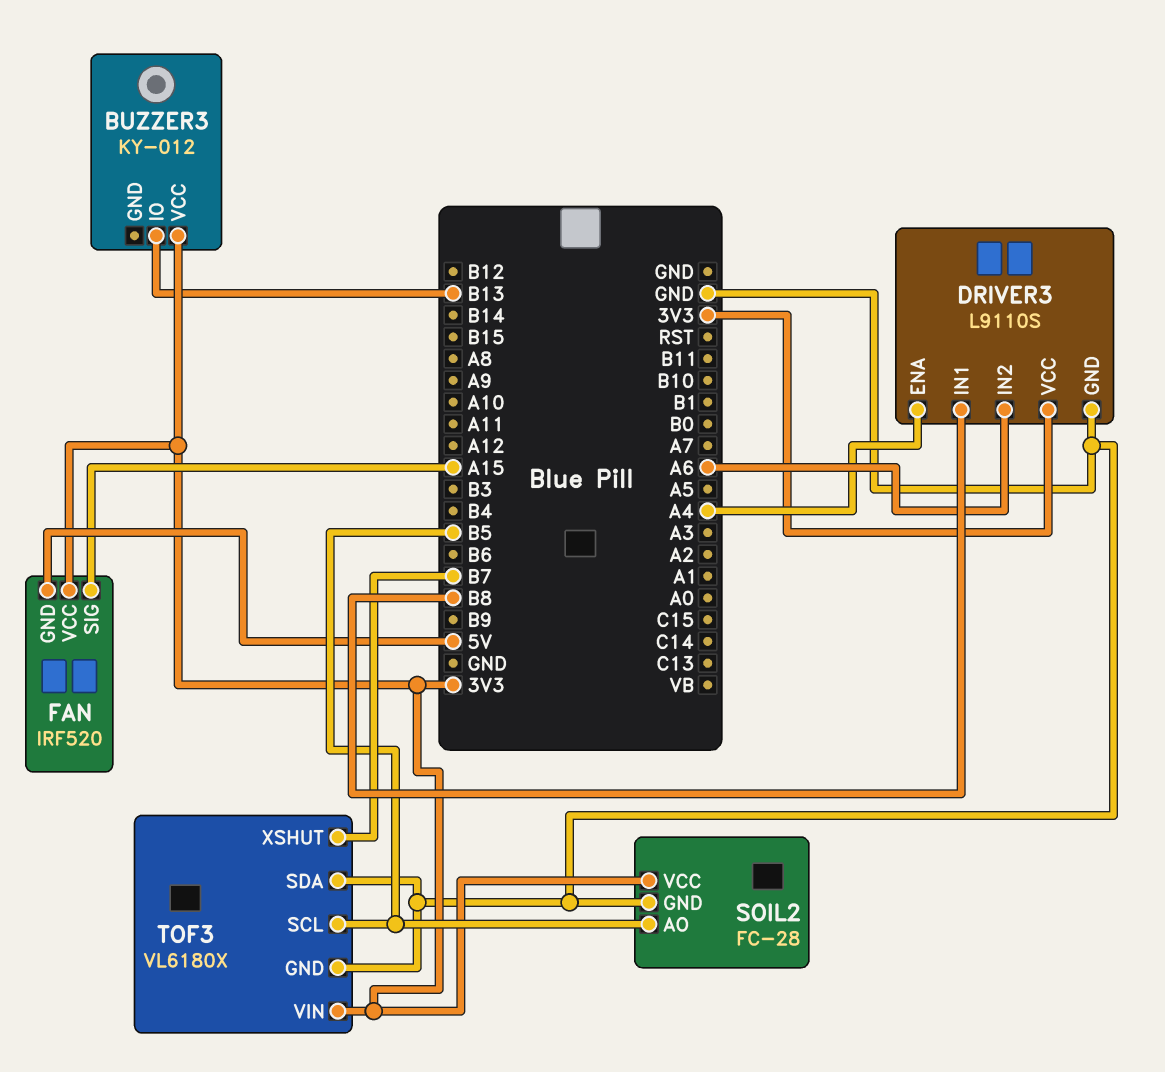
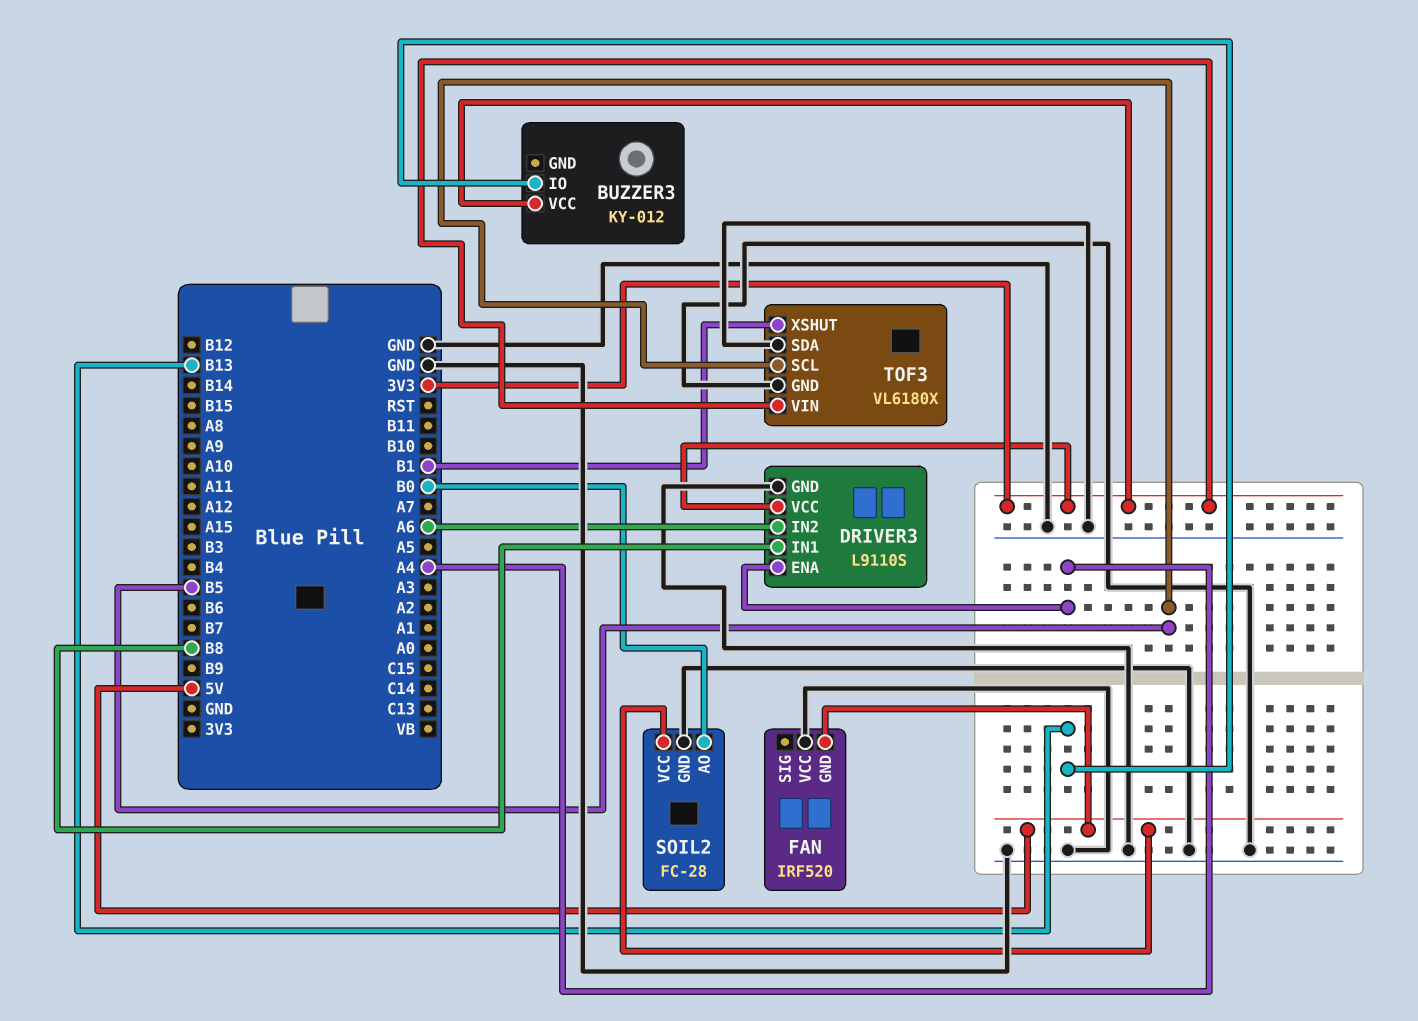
FAN pin SIG: A15 -> none
FAN pin VCC: 3V3 -> GND
SOIL2 pin AO: B5 -> B0
SOIL2 pin VCC: 3V3 -> 5V
TOF3 pin XSHUT: B7 -> B1

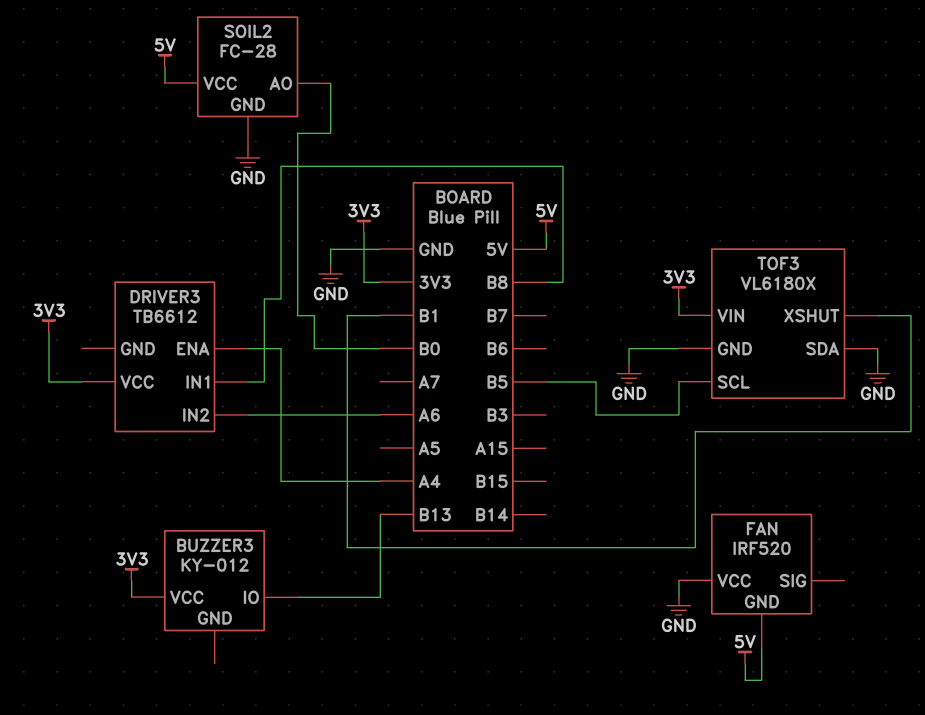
DRIVER3: L9110S -> TB6612
DRIVER3 pin GND: GND -> none

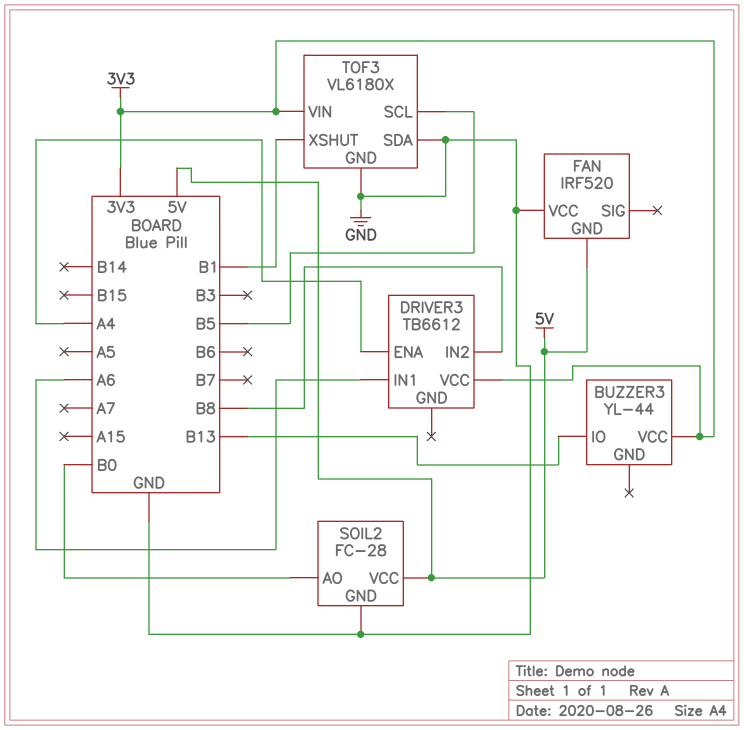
BUZZER3: KY-012 -> YL-44
DRIVER3 pin IN1: B8 -> A6
DRIVER3 pin IN2: A6 -> B8

